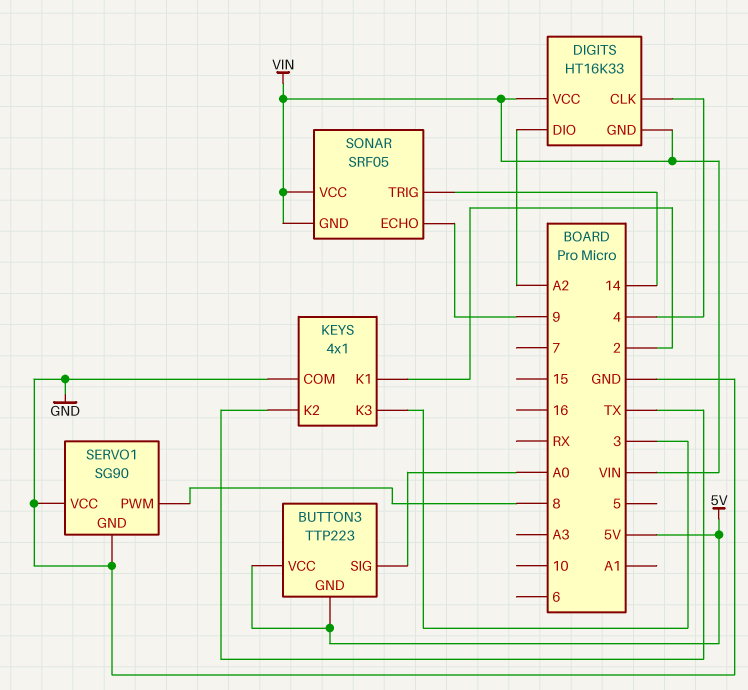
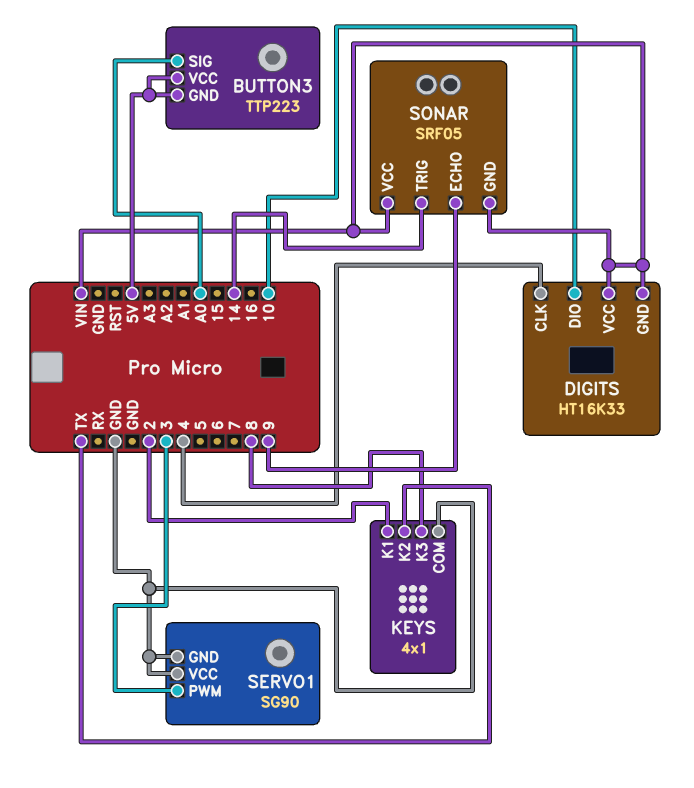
DIGITS pin DIO: A2 -> 10
KEYS pin K3: 3 -> 8
SERVO1 pin PWM: 8 -> 3

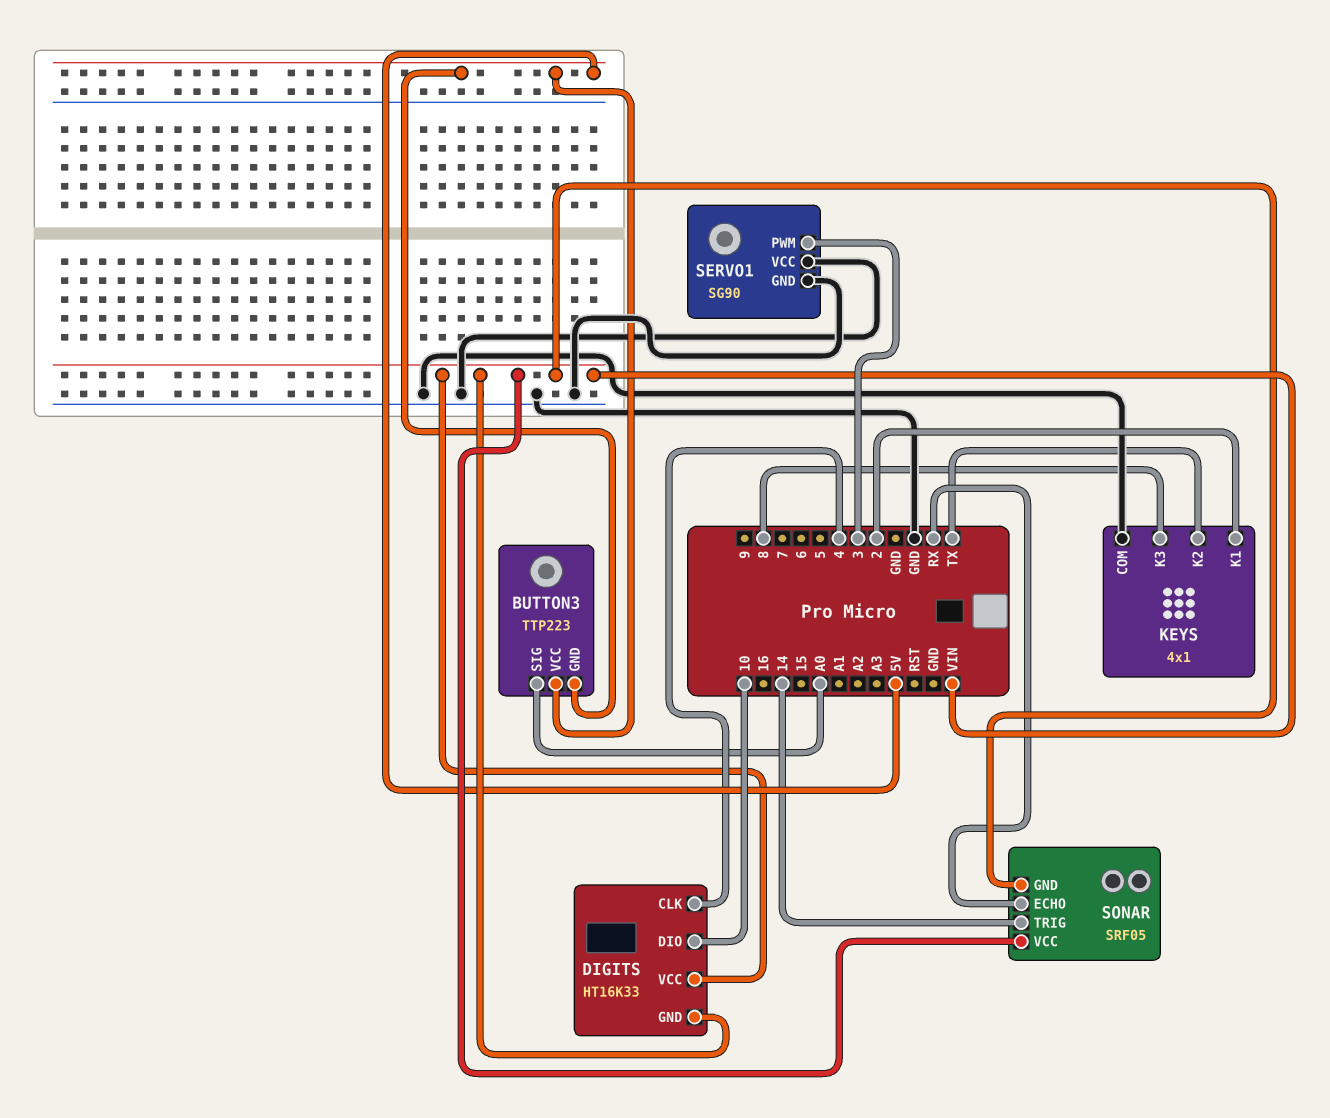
SONAR pin ECHO: 9 -> RX

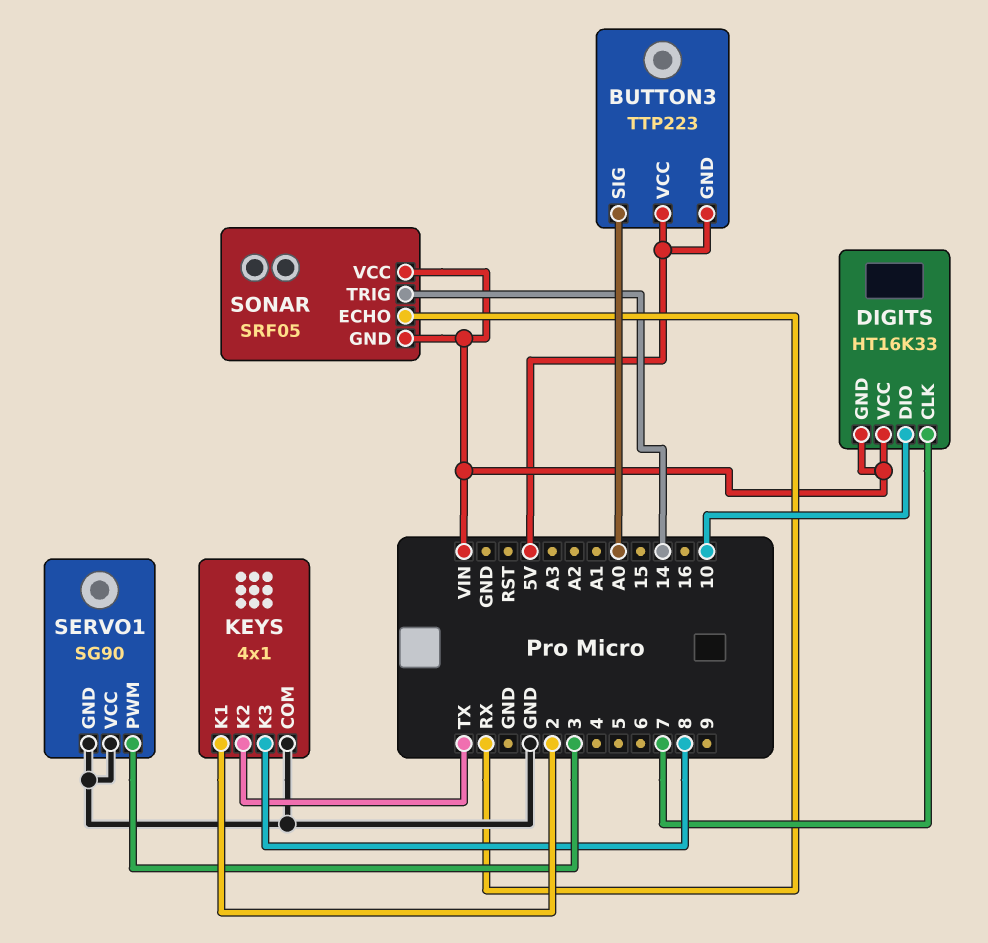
DIGITS pin CLK: 4 -> 7

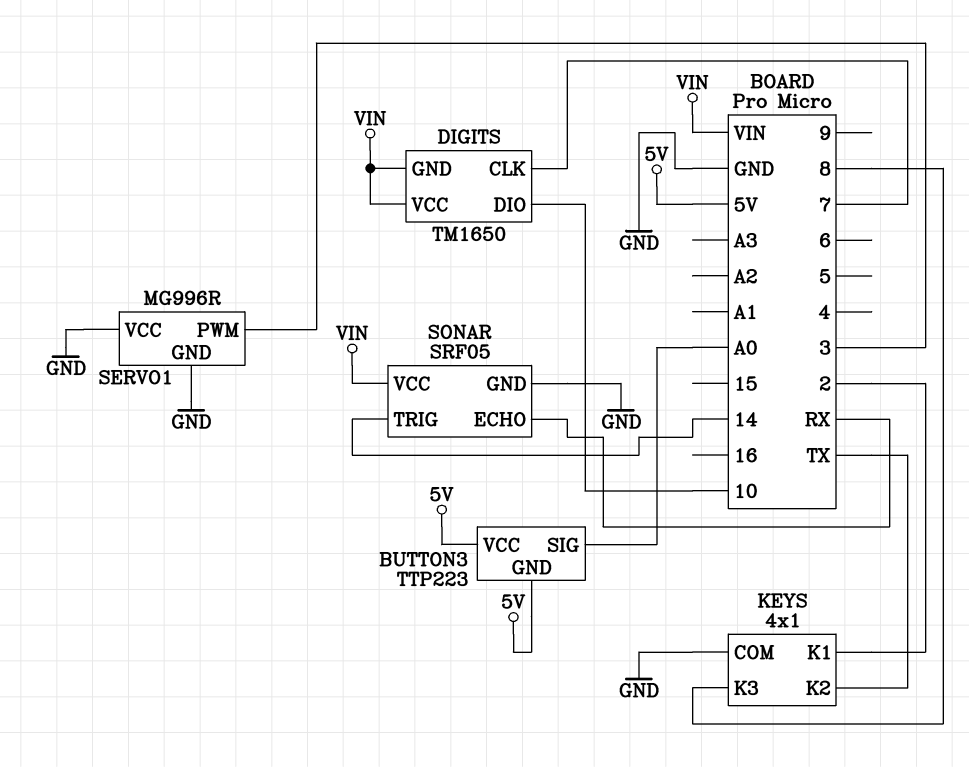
DIGITS: HT16K33 -> TM1650
SERVO1: SG90 -> MG996R
SONAR pin GND: VIN -> GND

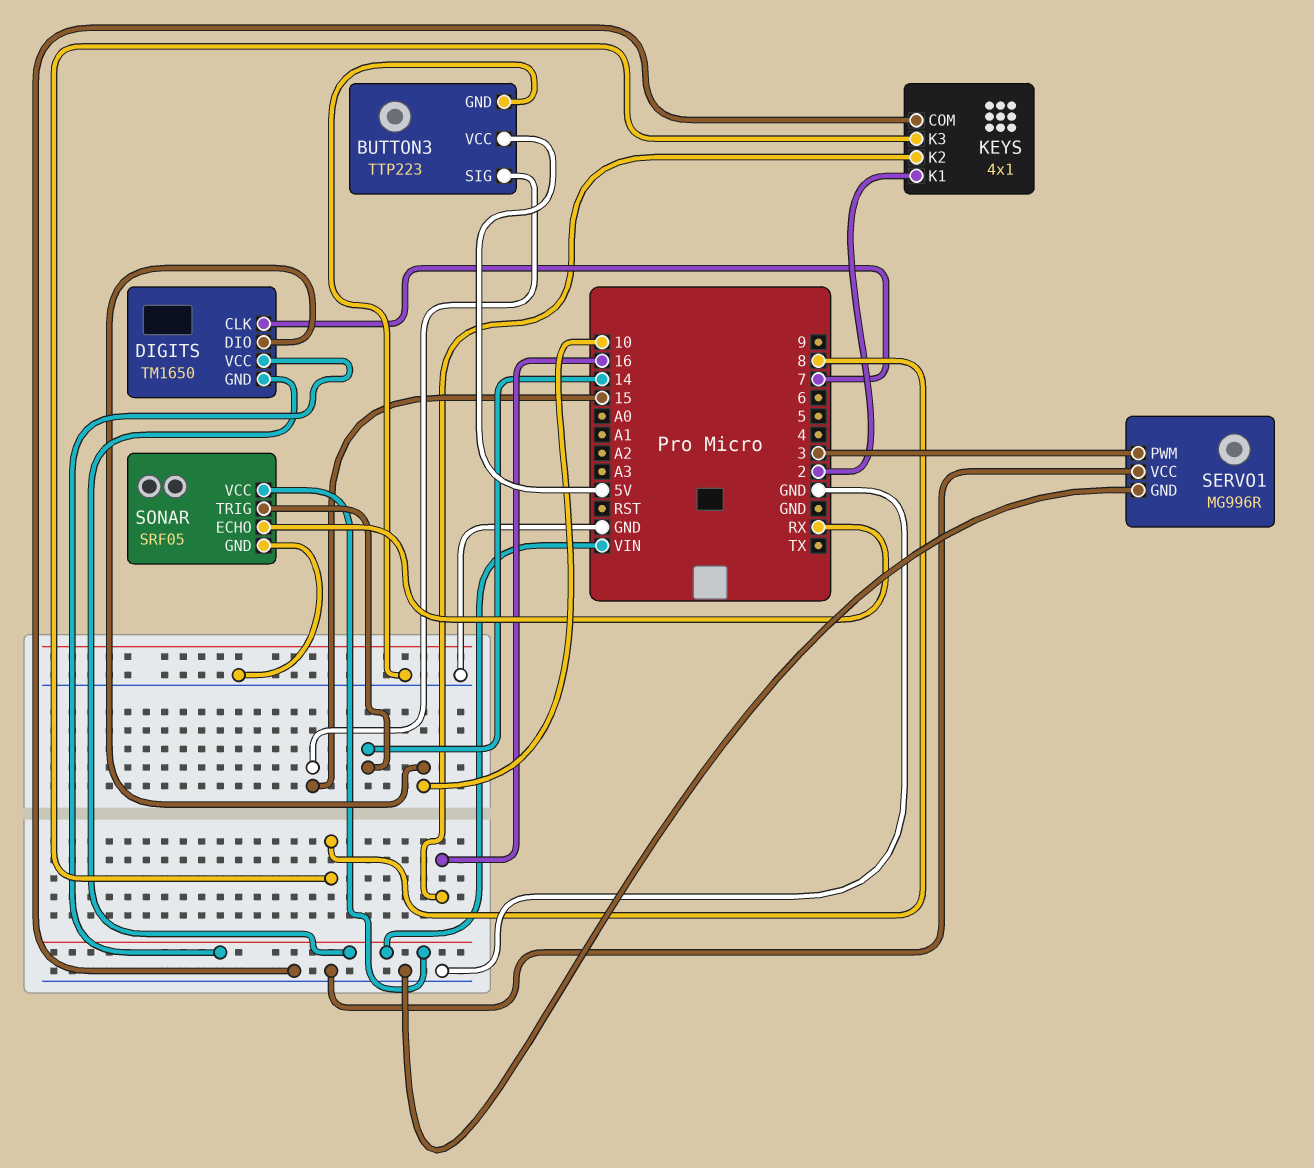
BUTTON3 pin GND: 5V -> GND
BUTTON3 pin SIG: A0 -> 15
KEYS pin K2: TX -> 16

